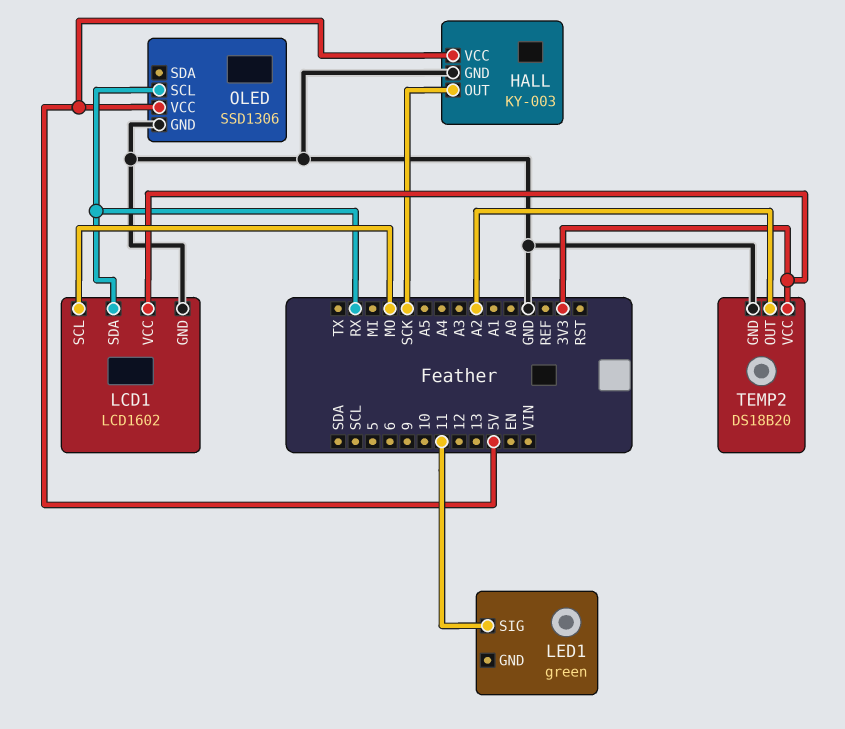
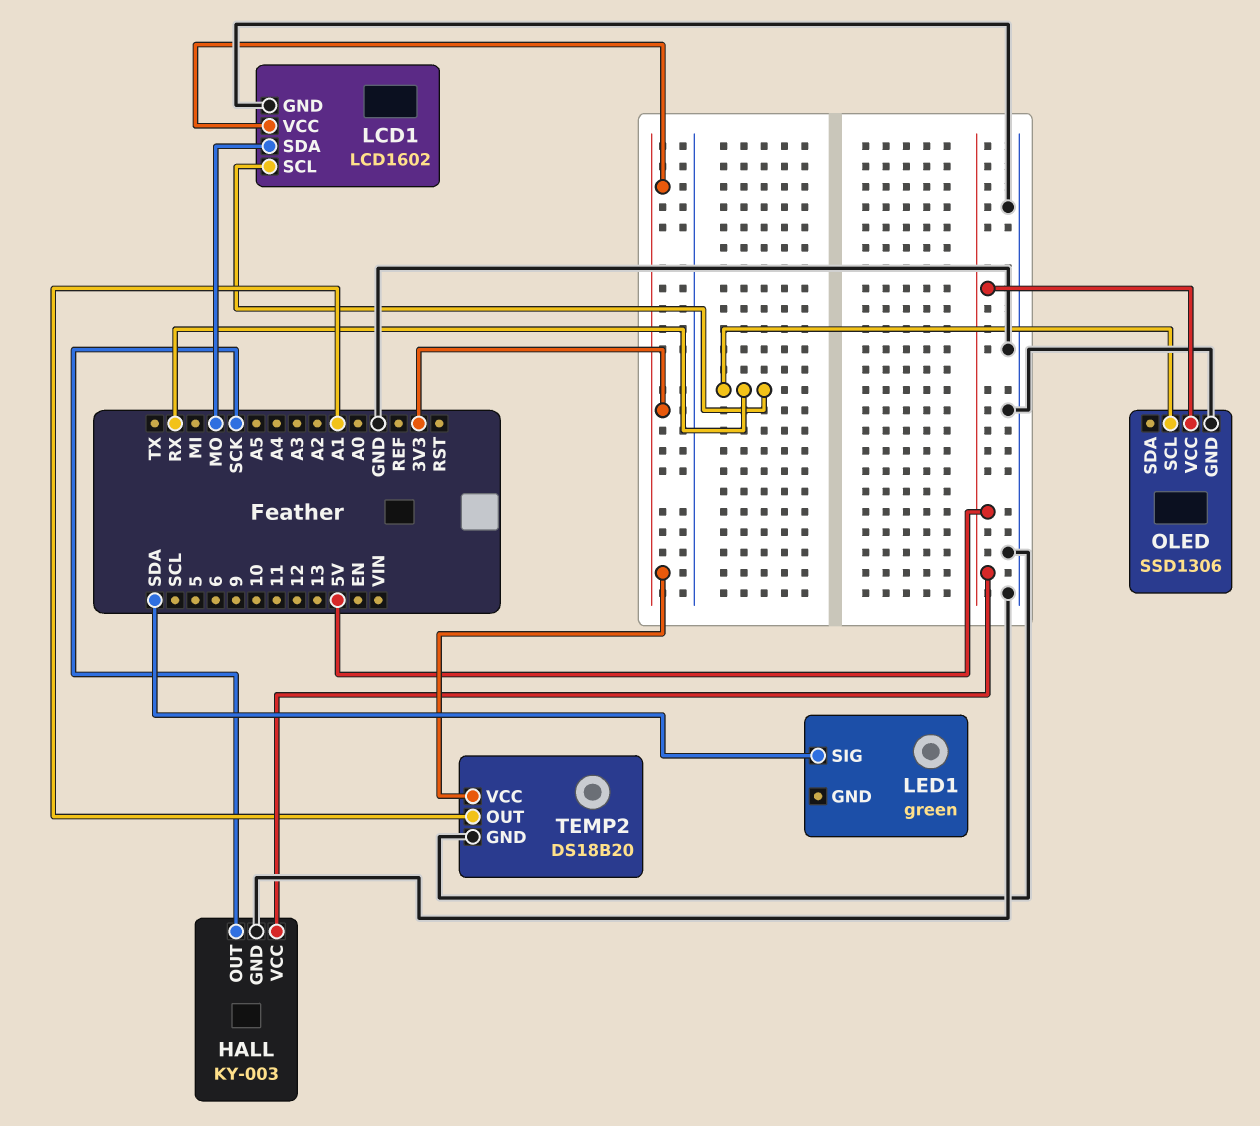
LCD1 pin SCL: MO -> RX
LCD1 pin SDA: RX -> MO
LED1 pin SIG: 11 -> SDA
TEMP2 pin OUT: A2 -> A1

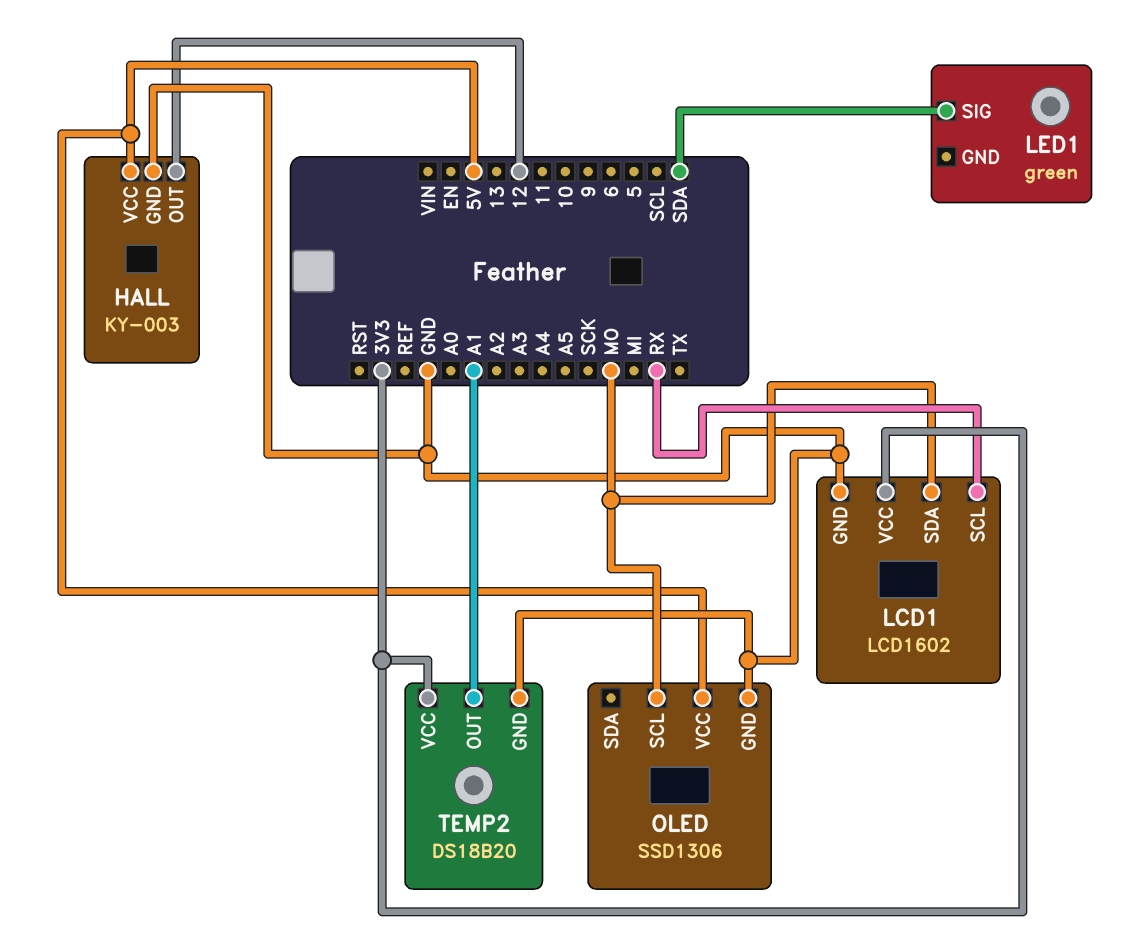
HALL pin OUT: SCK -> 12
OLED pin SCL: RX -> MO

